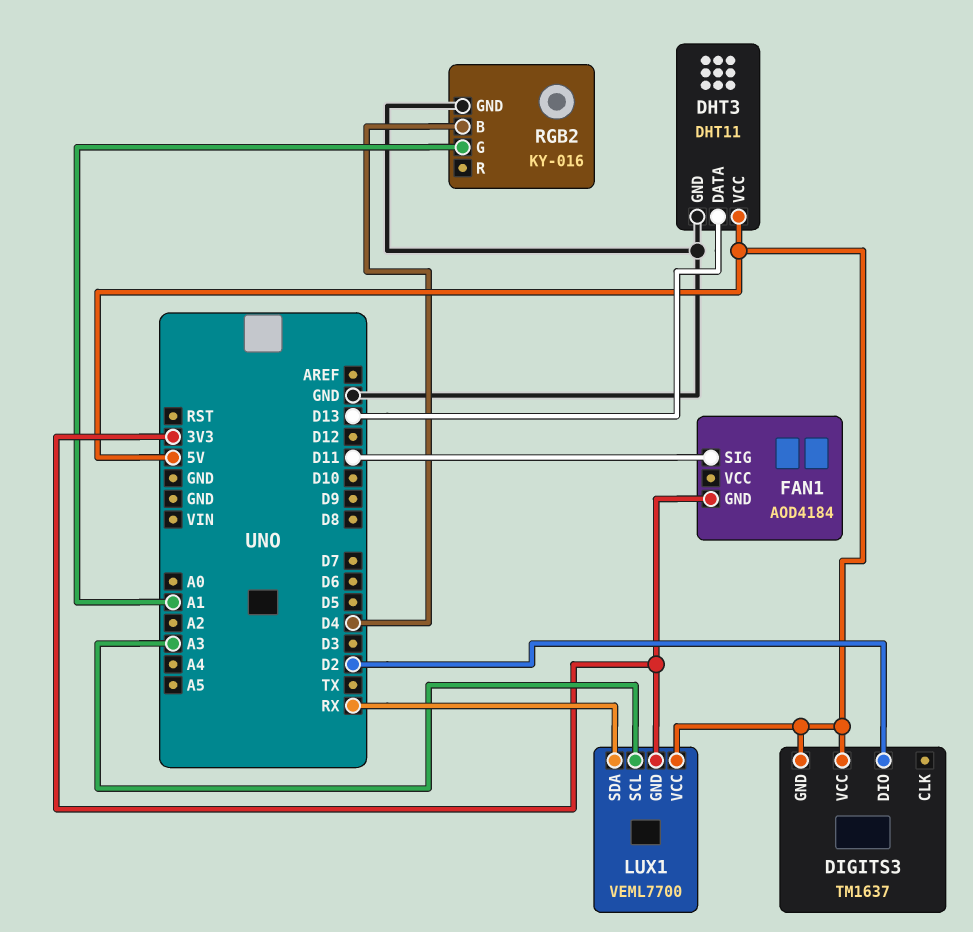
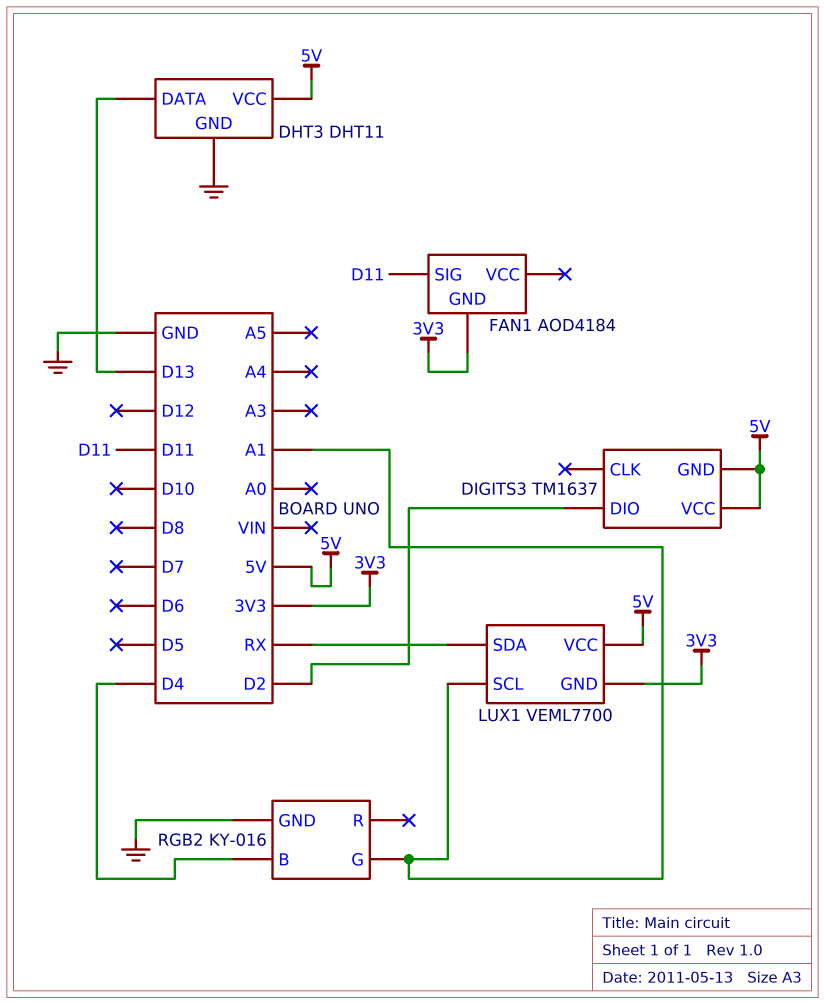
LUX1 pin SCL: A3 -> A1

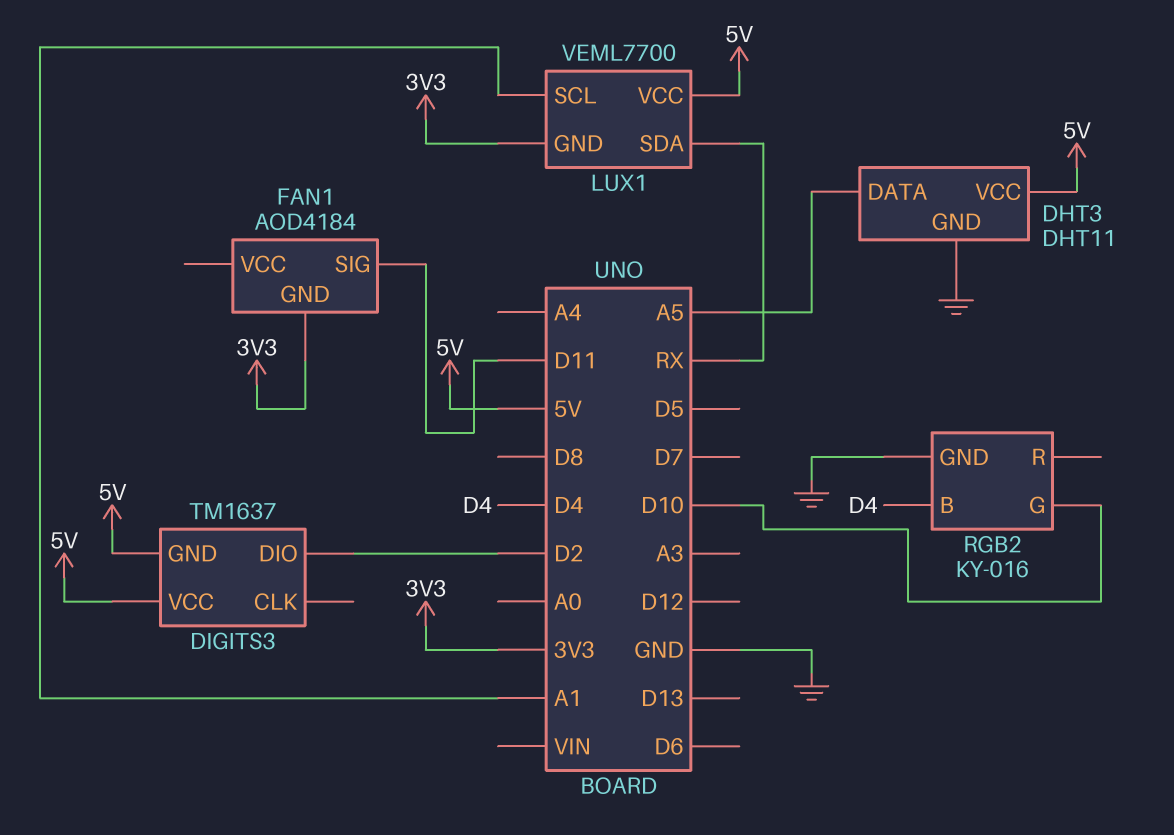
DHT3 pin DATA: D13 -> A5
RGB2 pin G: A1 -> D10

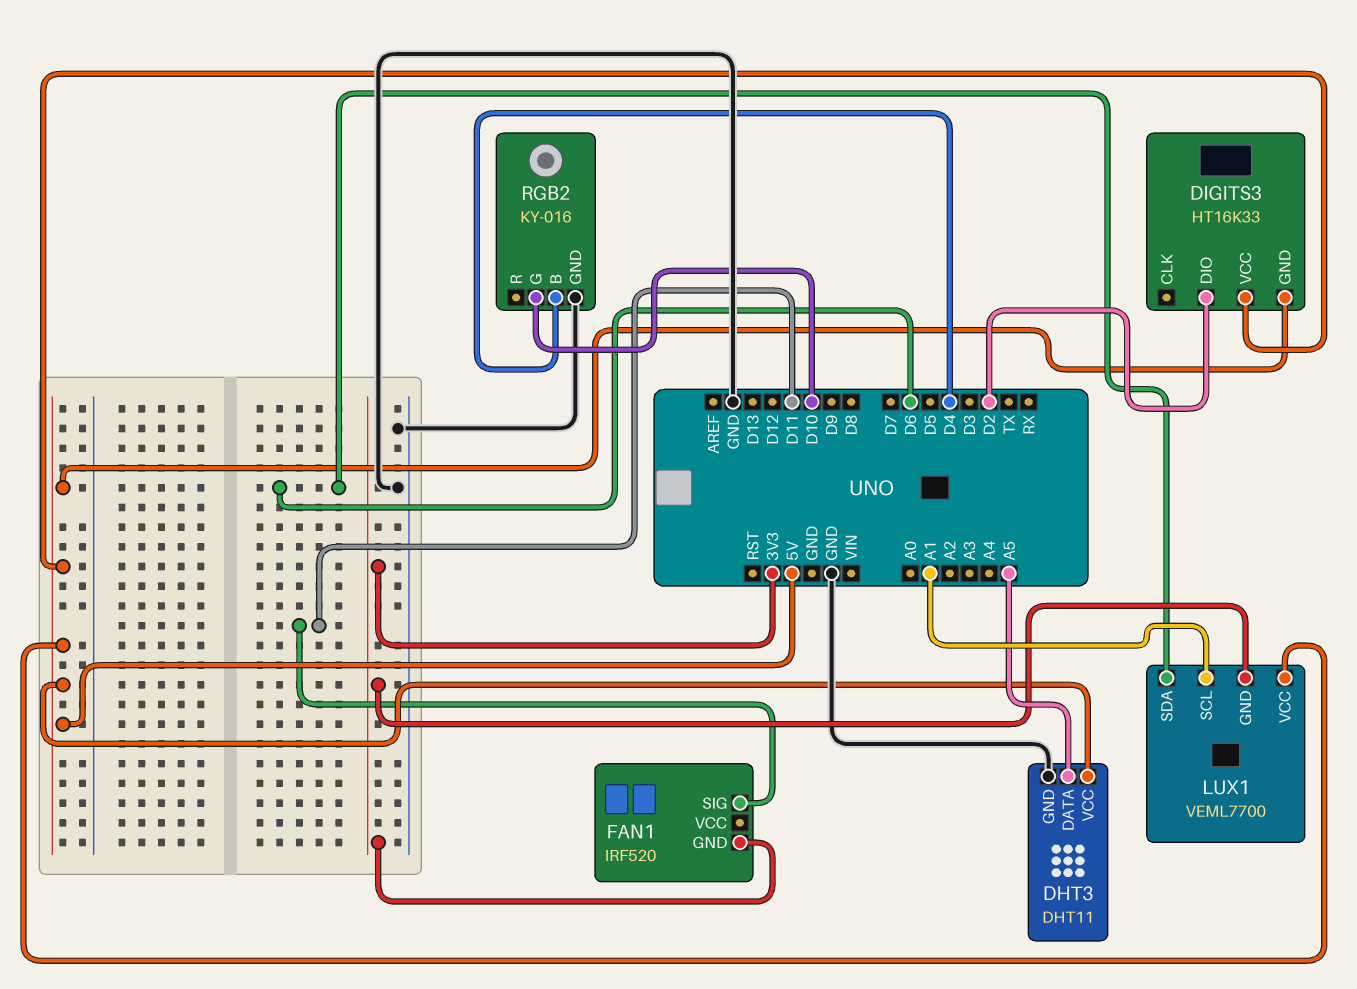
DIGITS3: TM1637 -> HT16K33
FAN1: AOD4184 -> IRF520
LUX1 pin SDA: RX -> D6

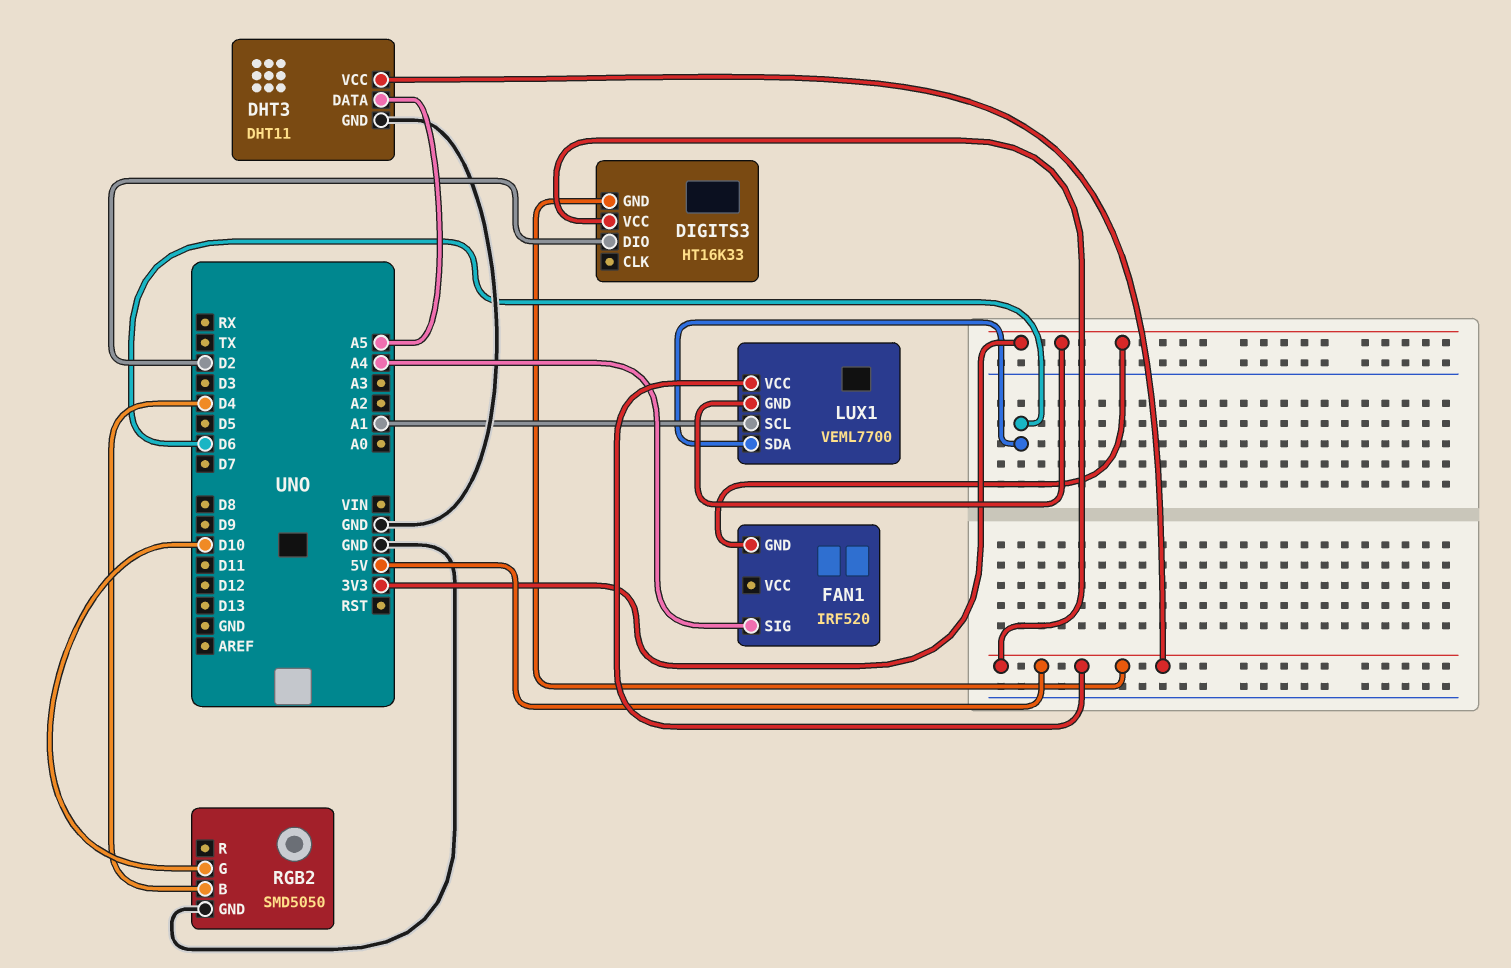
FAN1 pin SIG: D11 -> A4
RGB2: KY-016 -> SMD5050

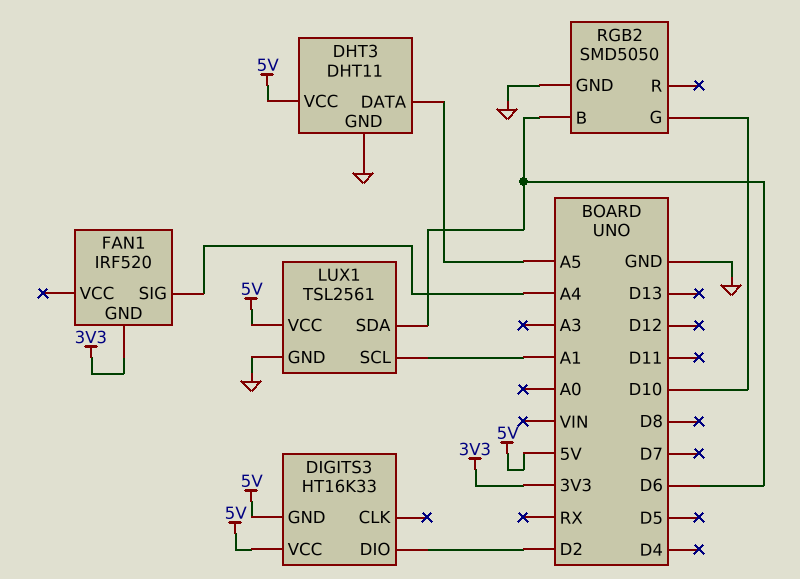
LUX1: VEML7700 -> TSL2561
LUX1 pin GND: 3V3 -> GND
RGB2 pin B: D4 -> D6

